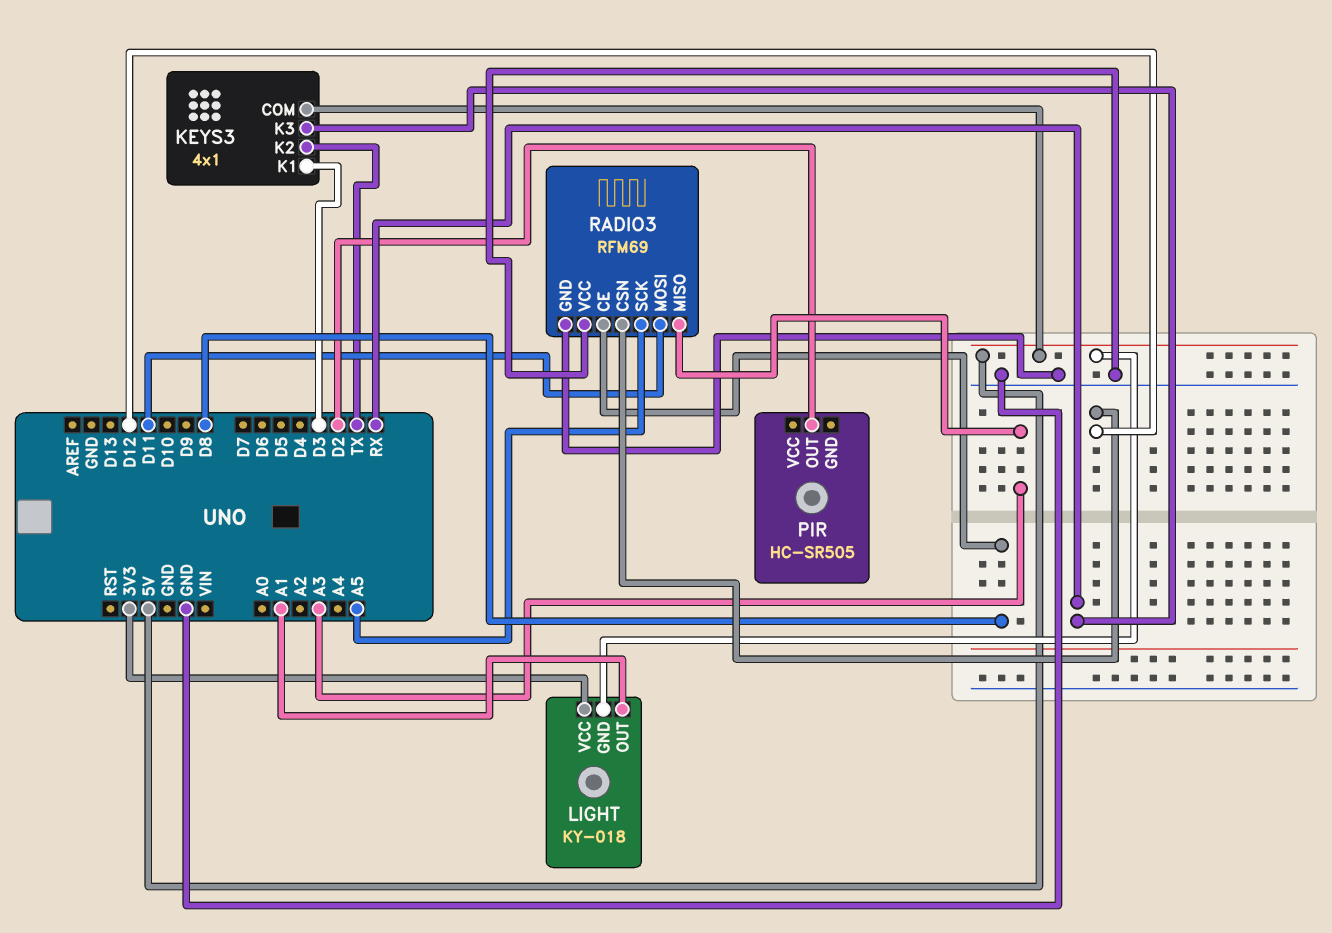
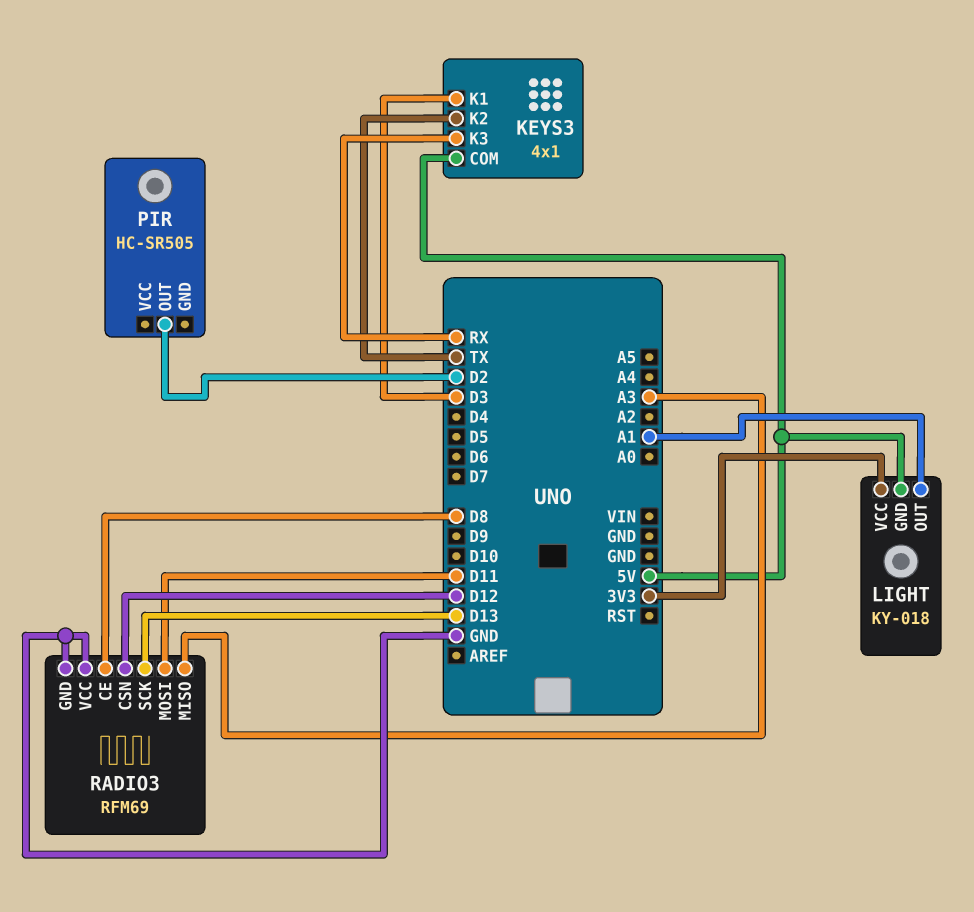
RADIO3 pin SCK: A5 -> D13

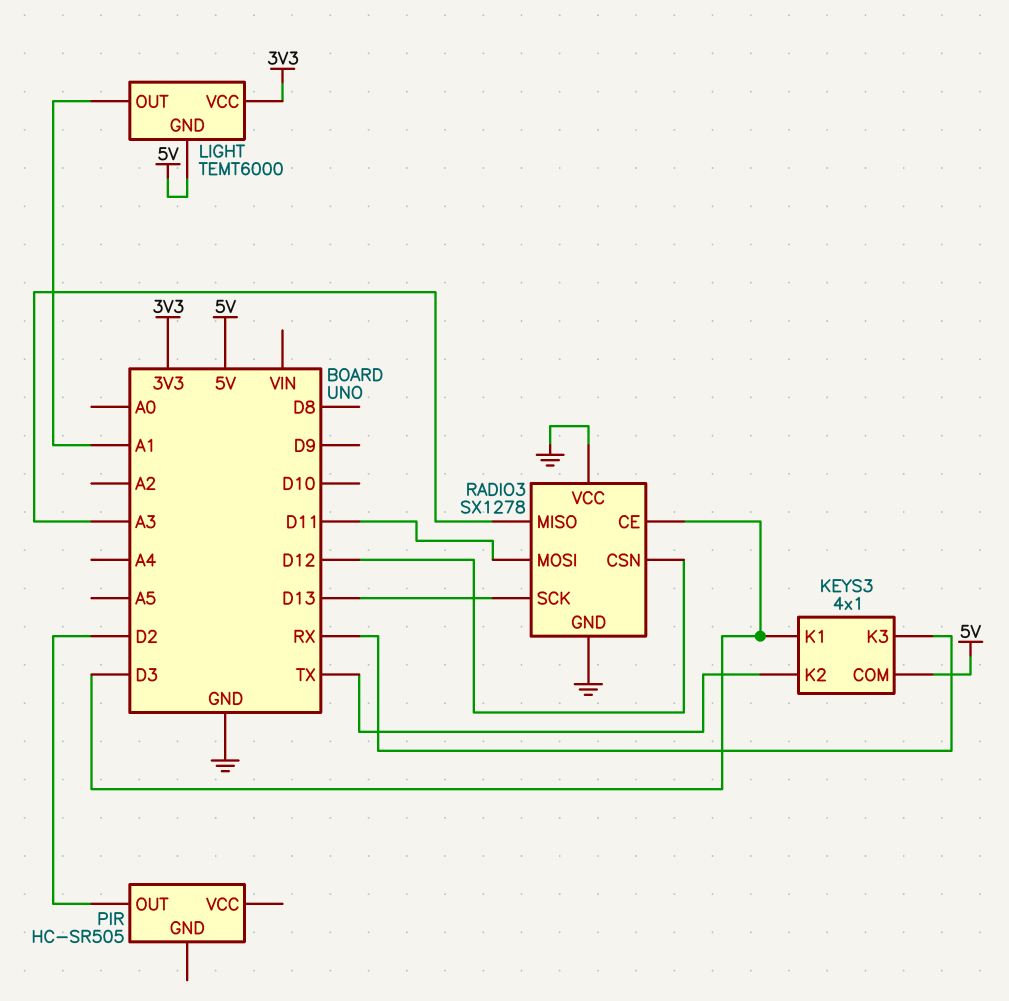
LIGHT: KY-018 -> TEMT6000
RADIO3: RFM69 -> SX1278
RADIO3 pin CE: D8 -> D3

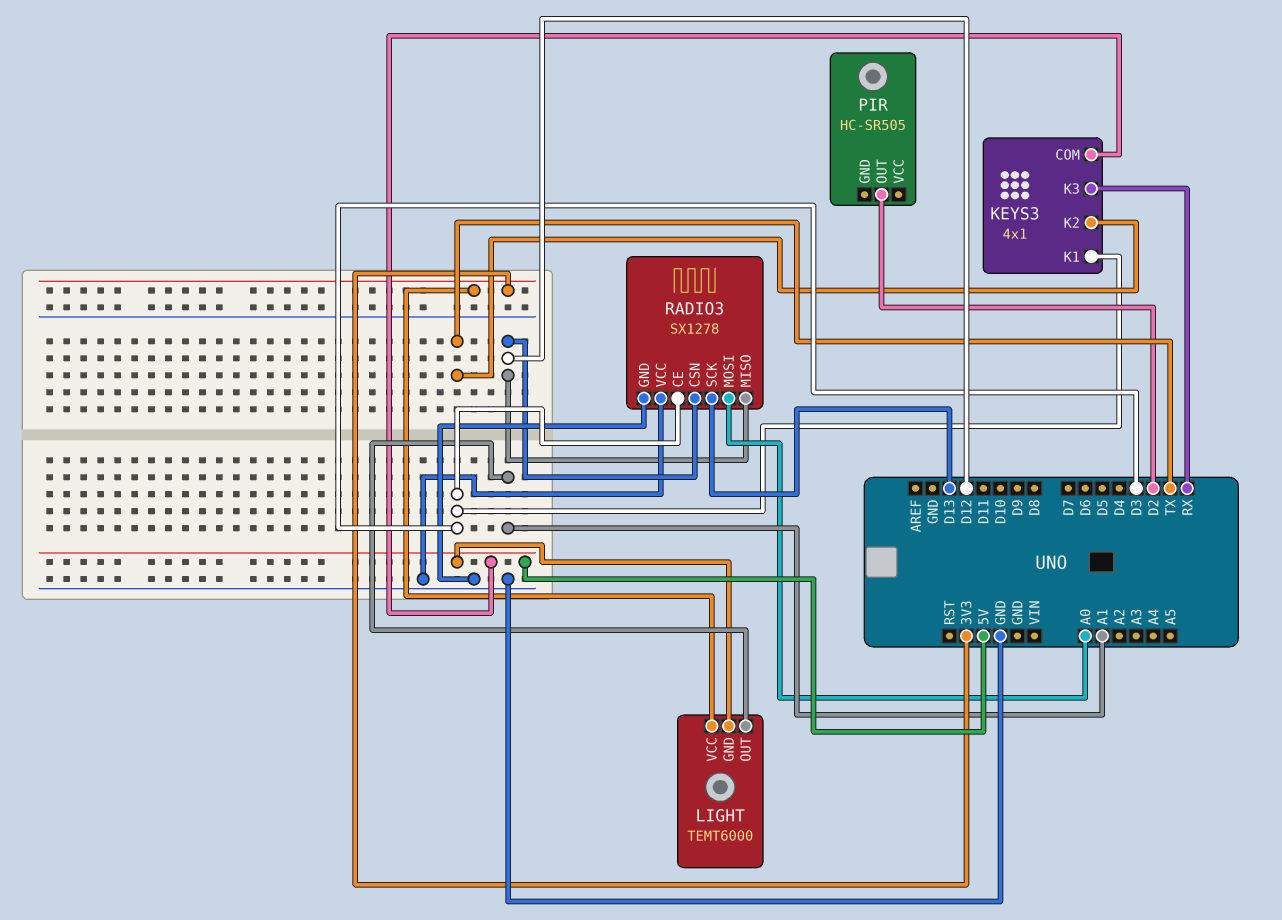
RADIO3 pin MISO: A3 -> D12
RADIO3 pin MOSI: D11 -> A0

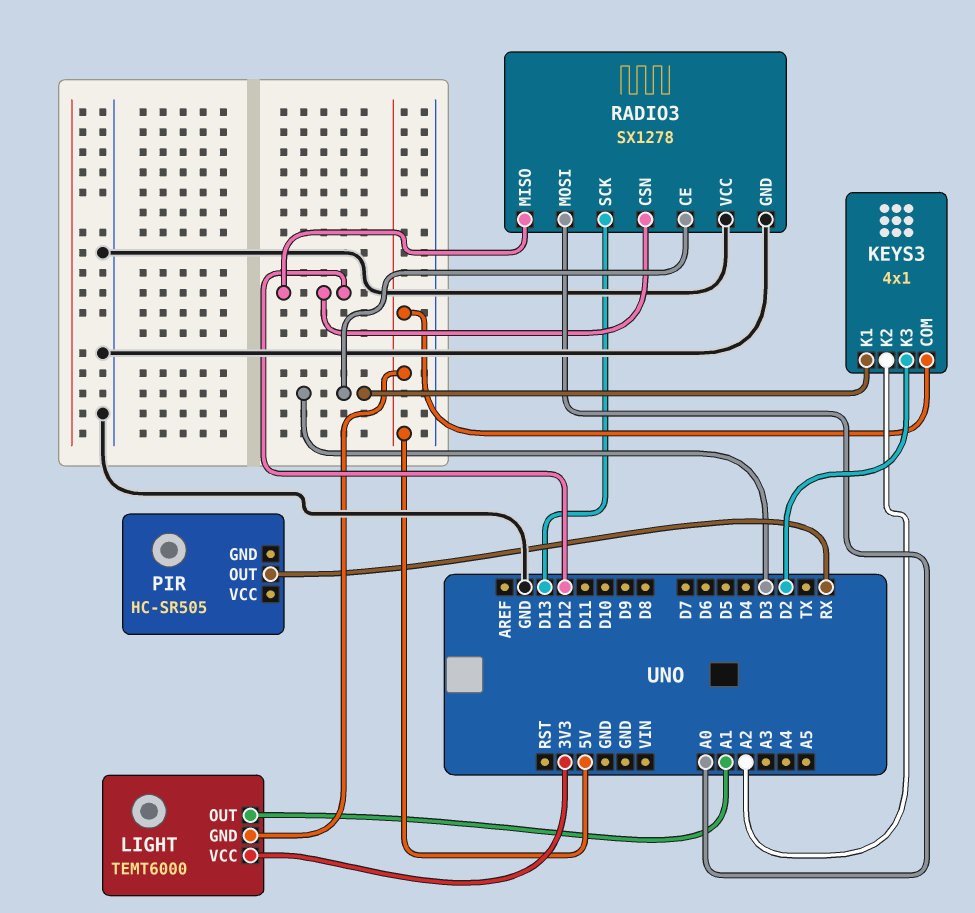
KEYS3 pin K2: TX -> A2
KEYS3 pin K3: RX -> D2
PIR pin OUT: D2 -> RX

